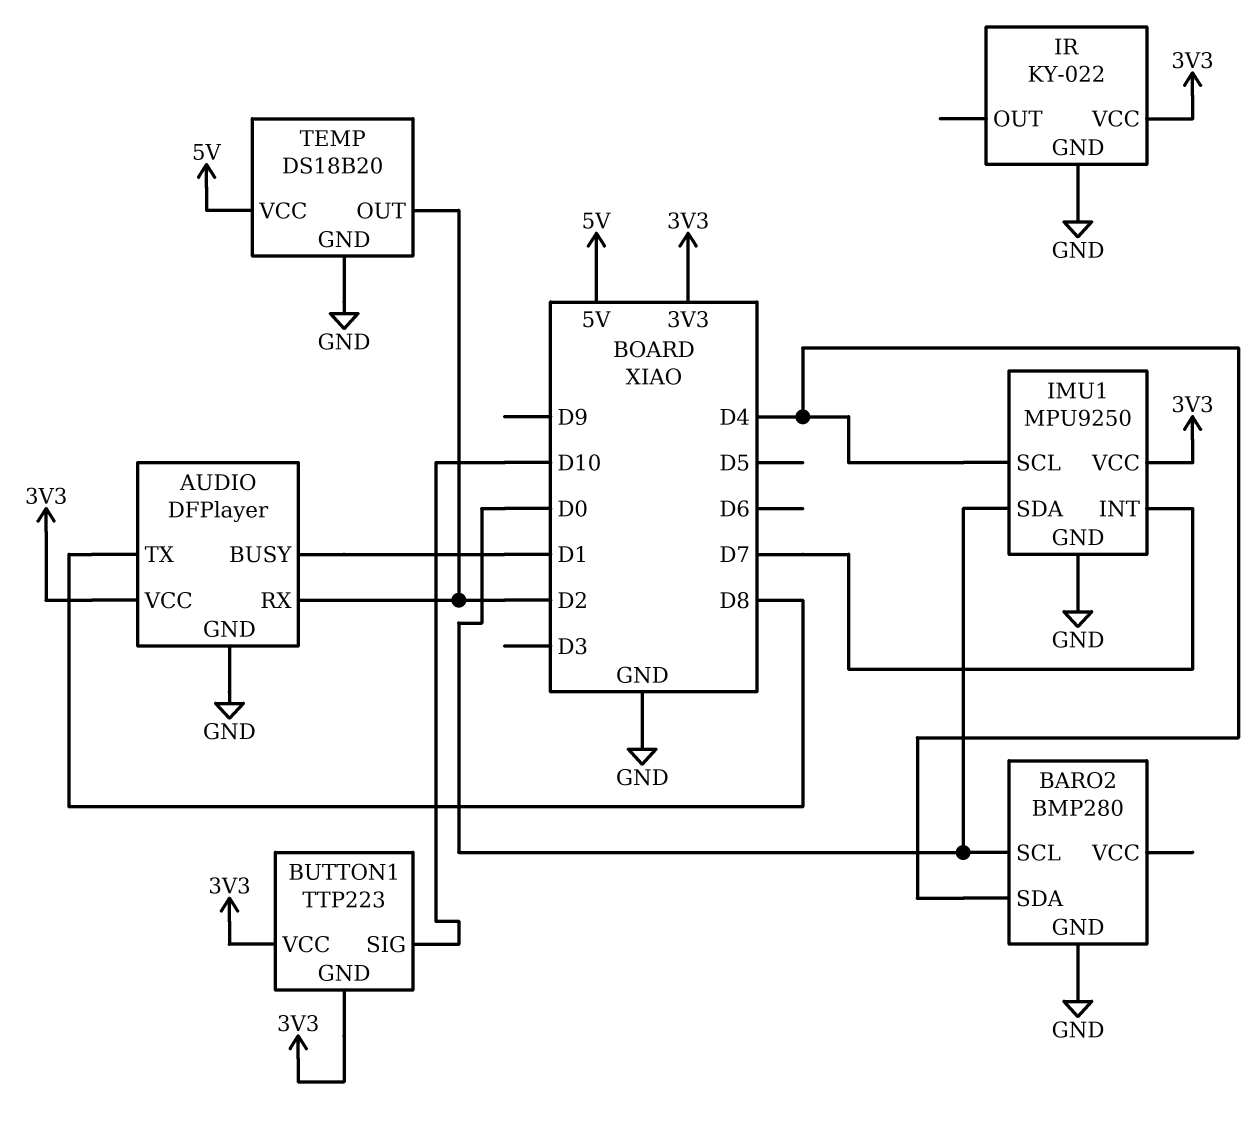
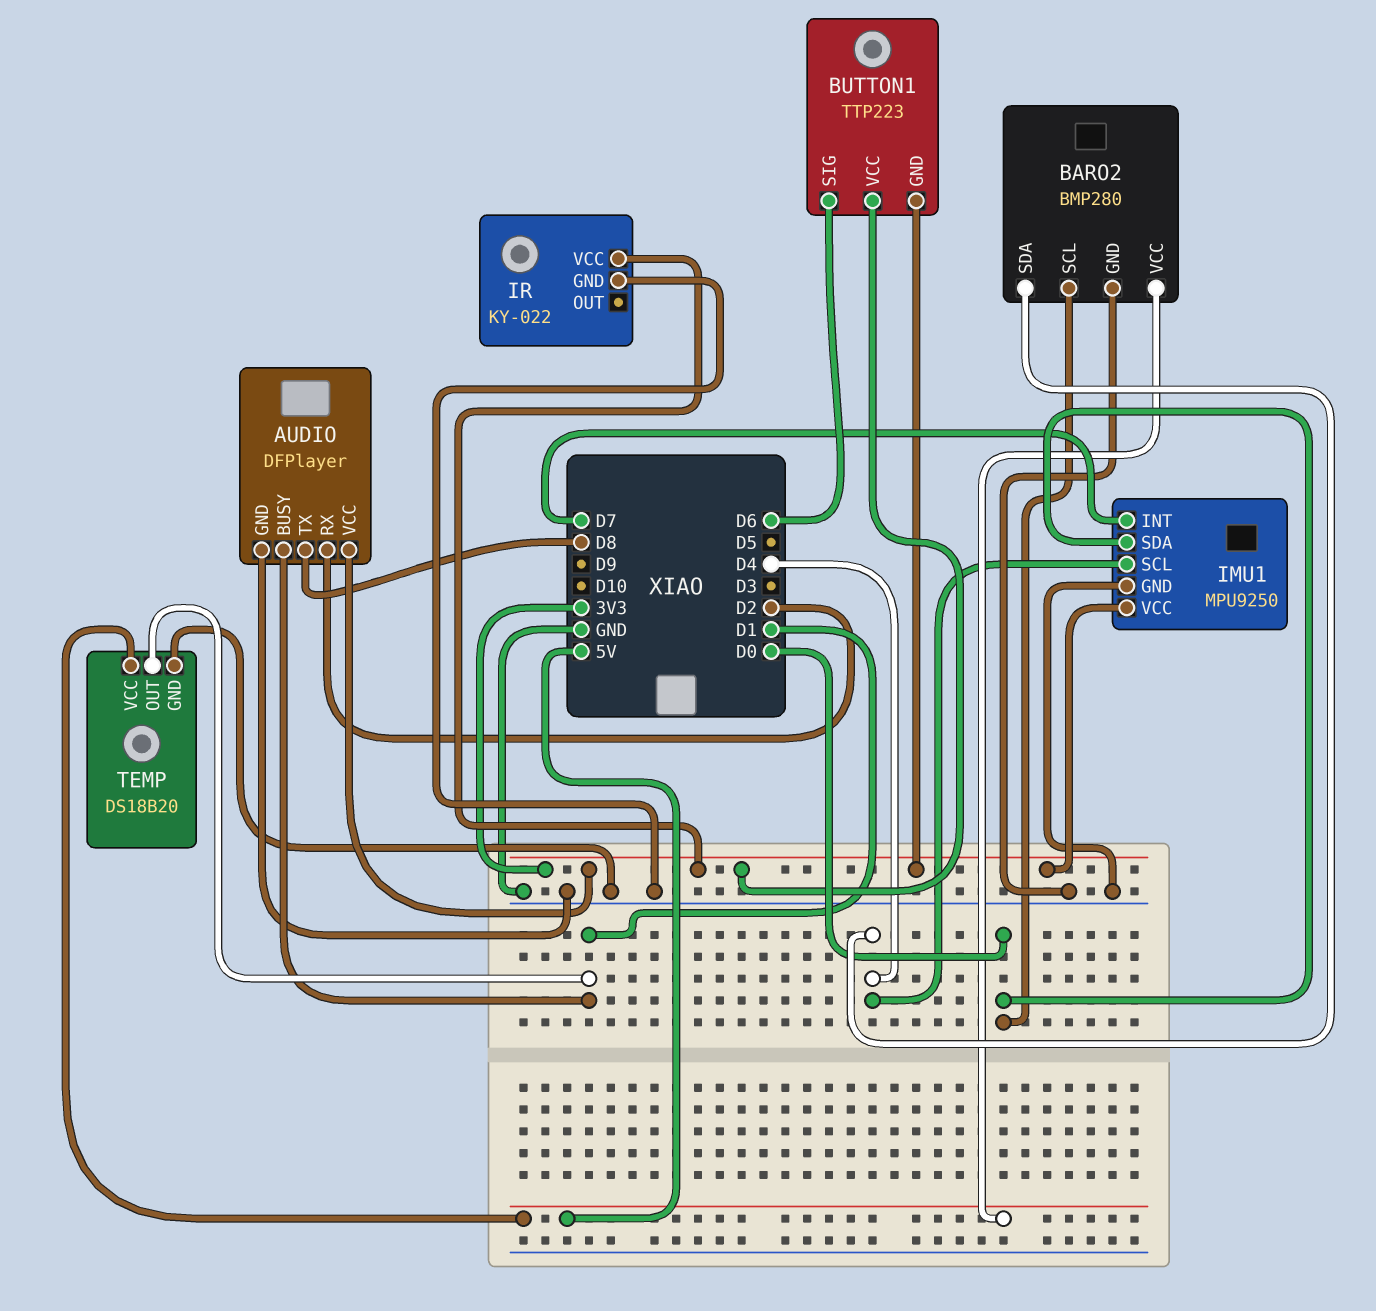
BARO2 pin VCC: none -> 5V
BUTTON1 pin SIG: D10 -> D6
TEMP pin OUT: D2 -> D1

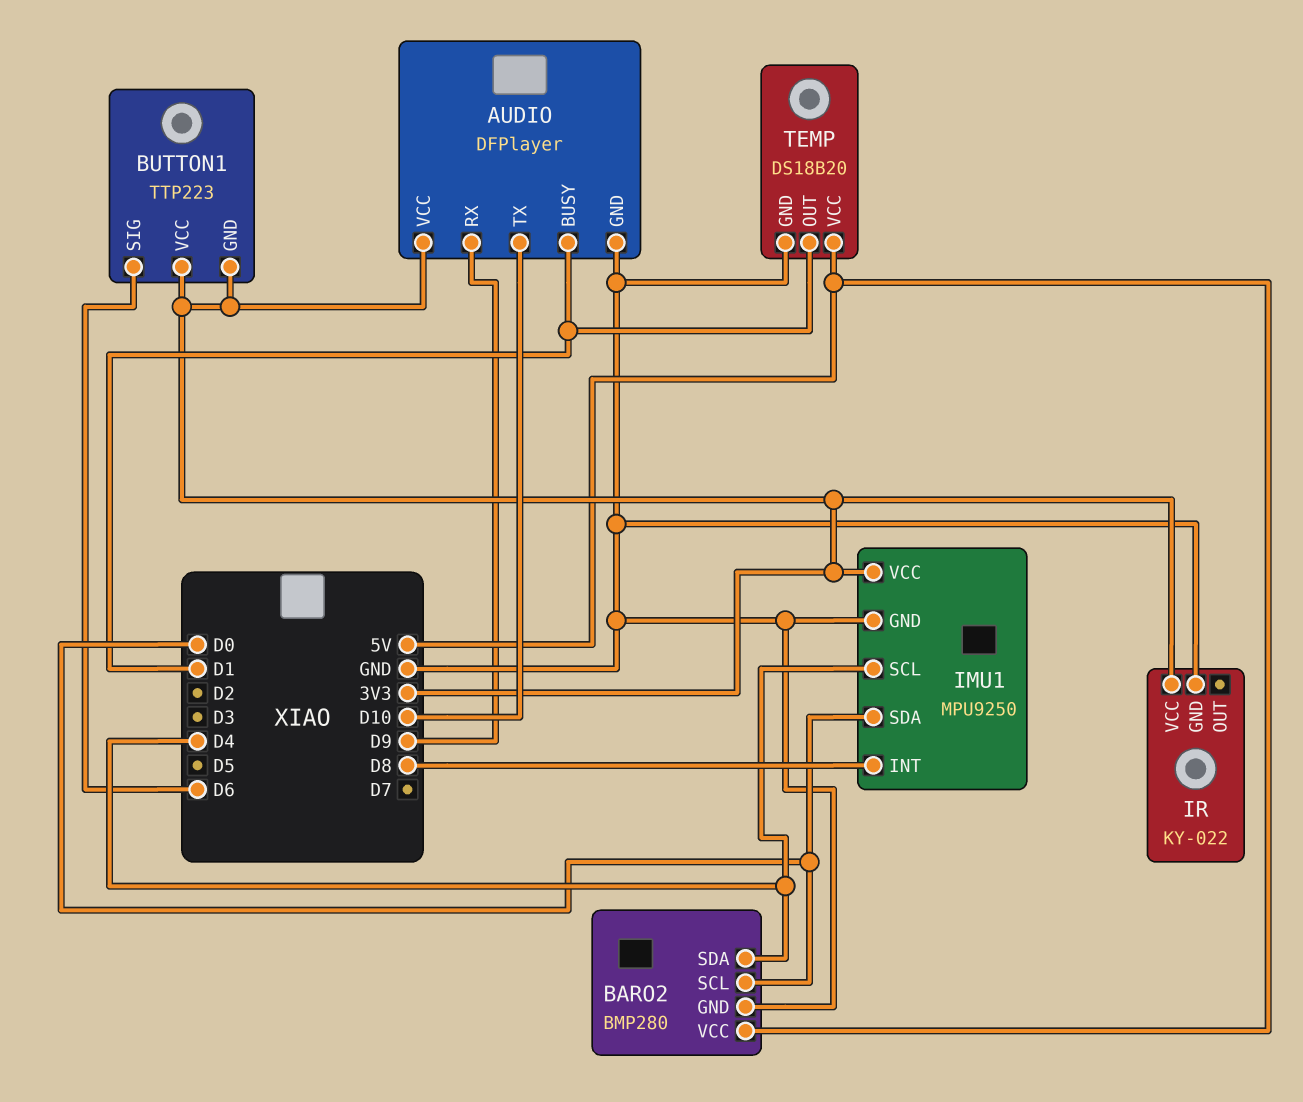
AUDIO pin RX: D2 -> D9
AUDIO pin TX: D8 -> D10
IMU1 pin INT: D7 -> D8

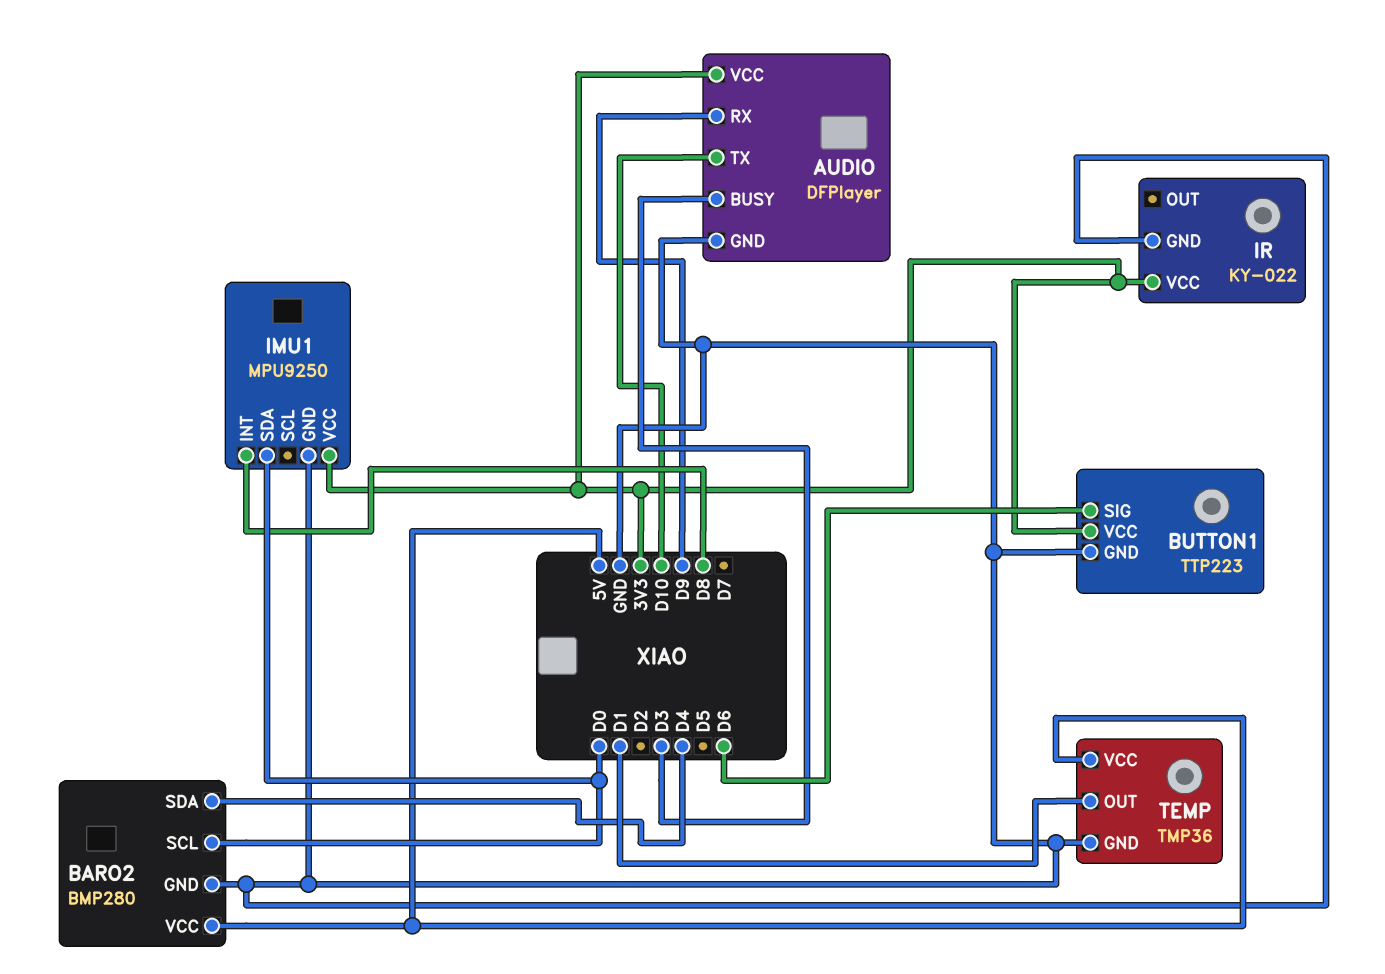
AUDIO pin BUSY: D1 -> D3
BUTTON1 pin GND: 3V3 -> GND
IMU1 pin SCL: D4 -> none
TEMP: DS18B20 -> TMP36

